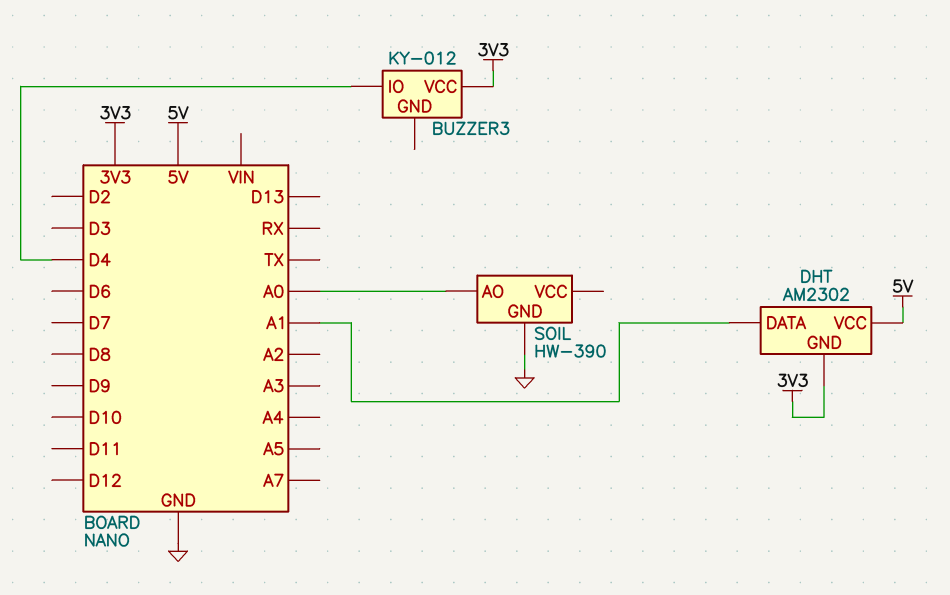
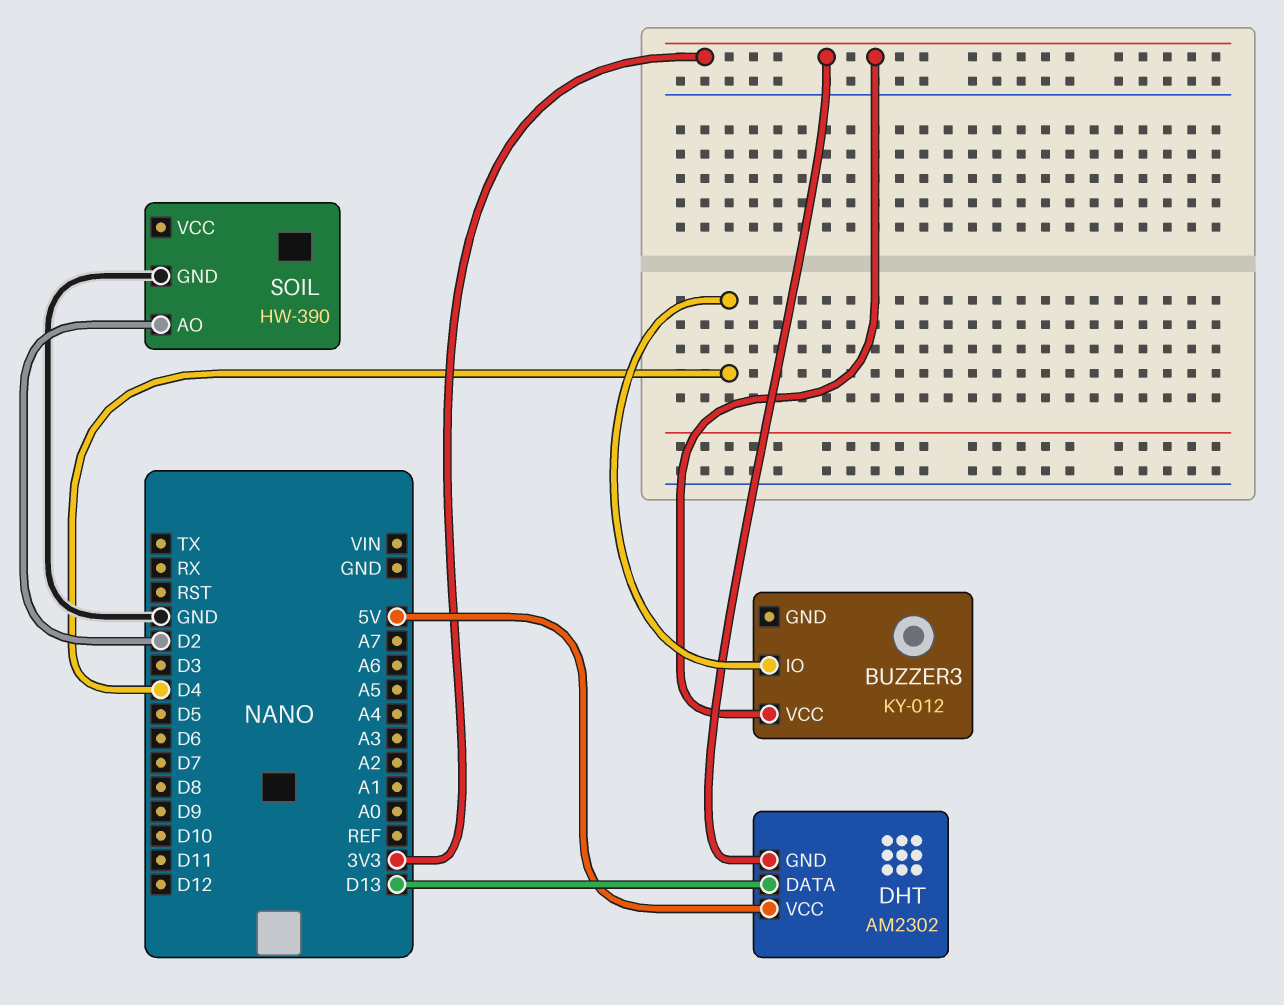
DHT pin DATA: A1 -> D13
SOIL pin AO: A0 -> D2

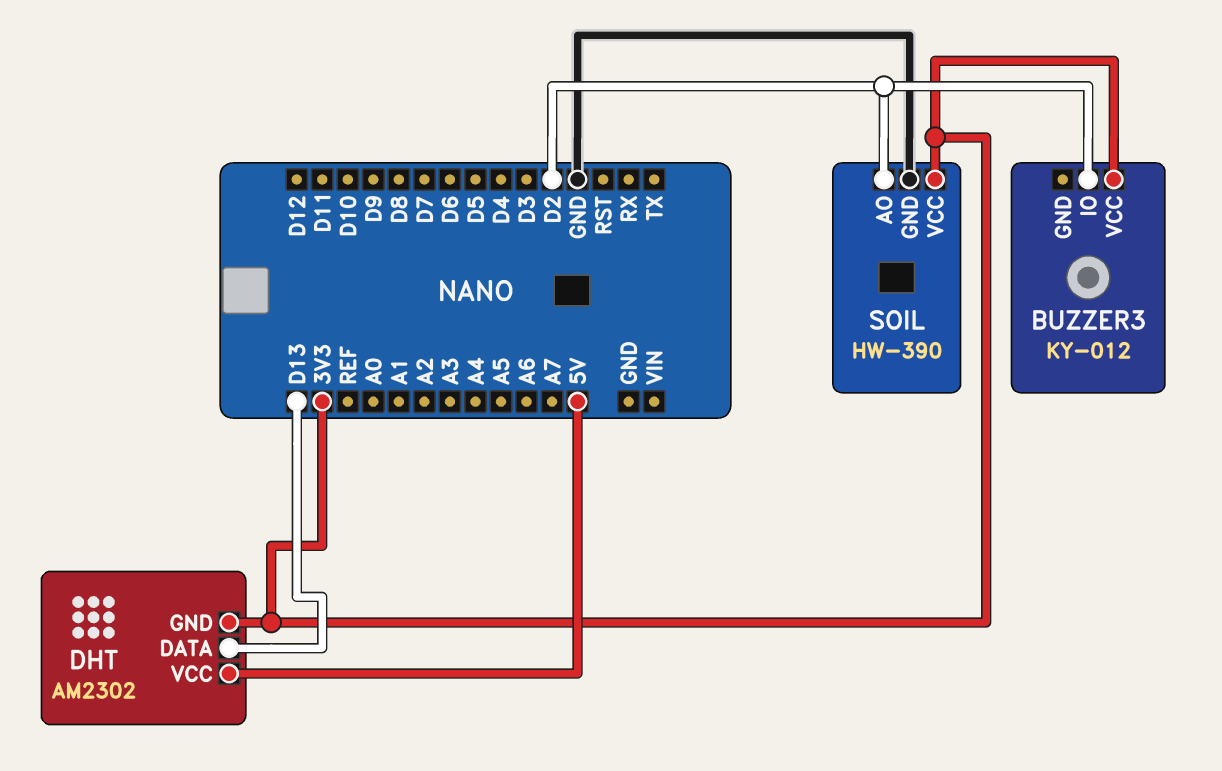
BUZZER3 pin IO: D4 -> D2
SOIL pin VCC: none -> 3V3

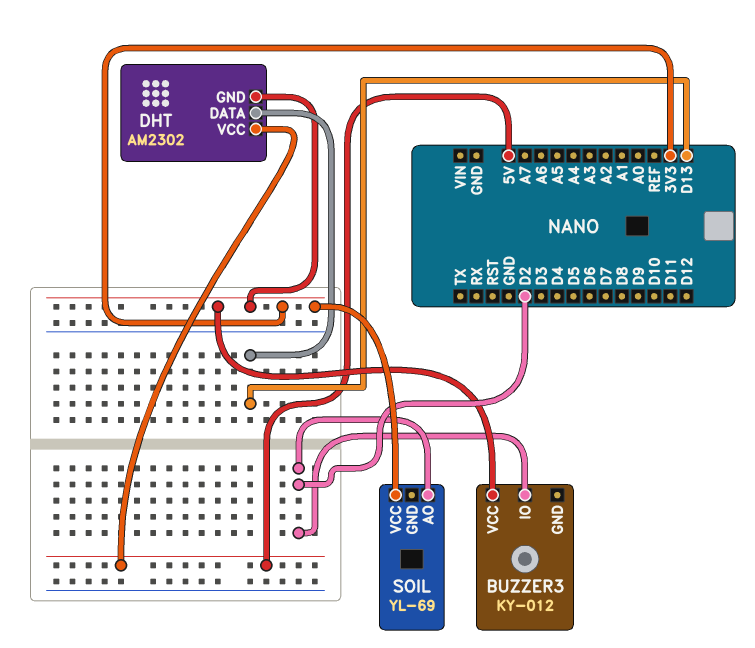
SOIL: HW-390 -> YL-69
SOIL pin GND: GND -> none

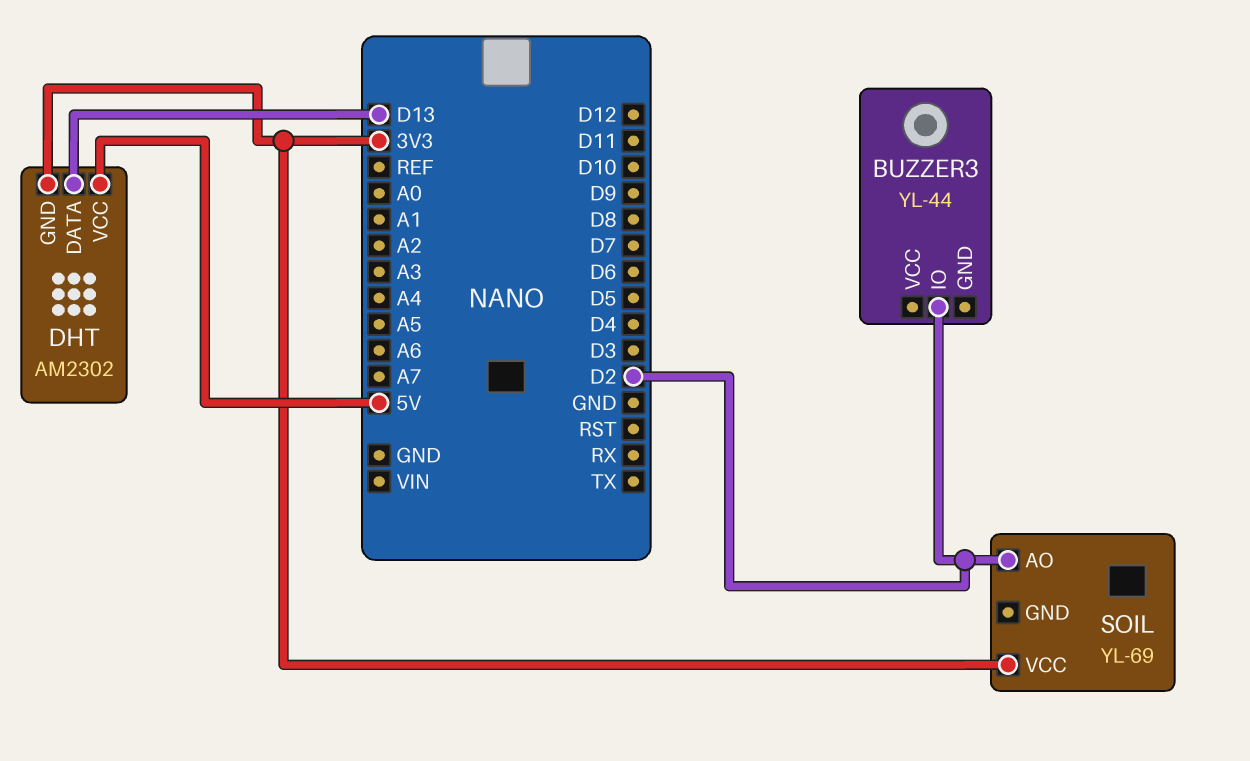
BUZZER3: KY-012 -> YL-44
BUZZER3 pin VCC: 3V3 -> none

